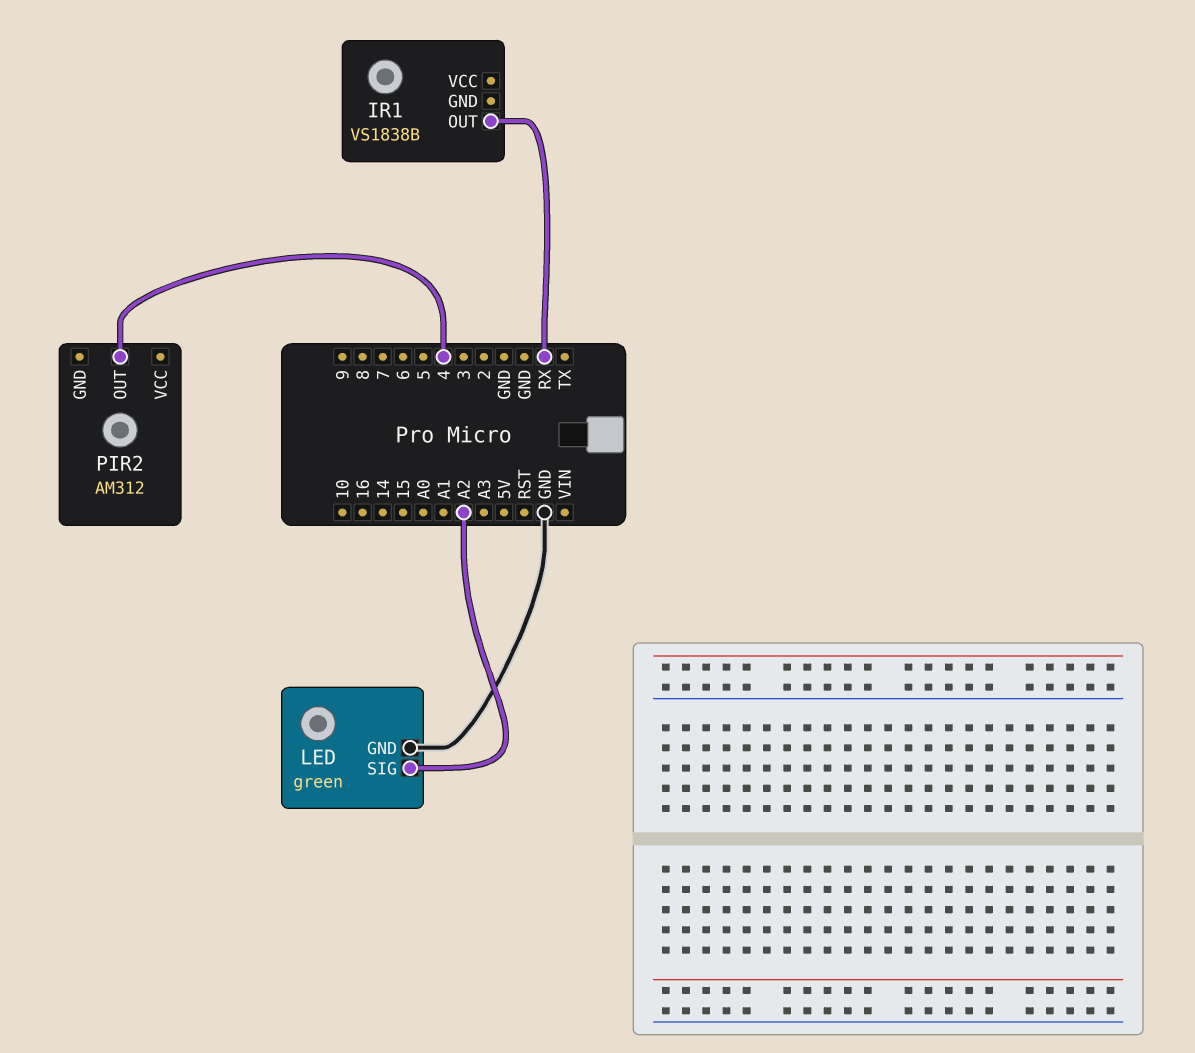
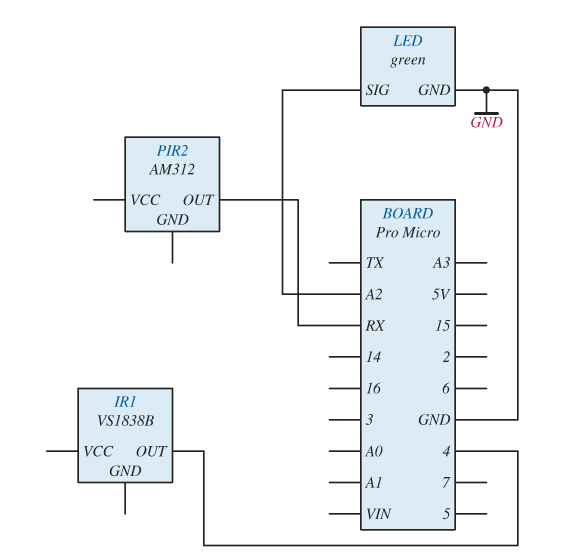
IR1 pin OUT: RX -> 4
PIR2 pin OUT: 4 -> RX

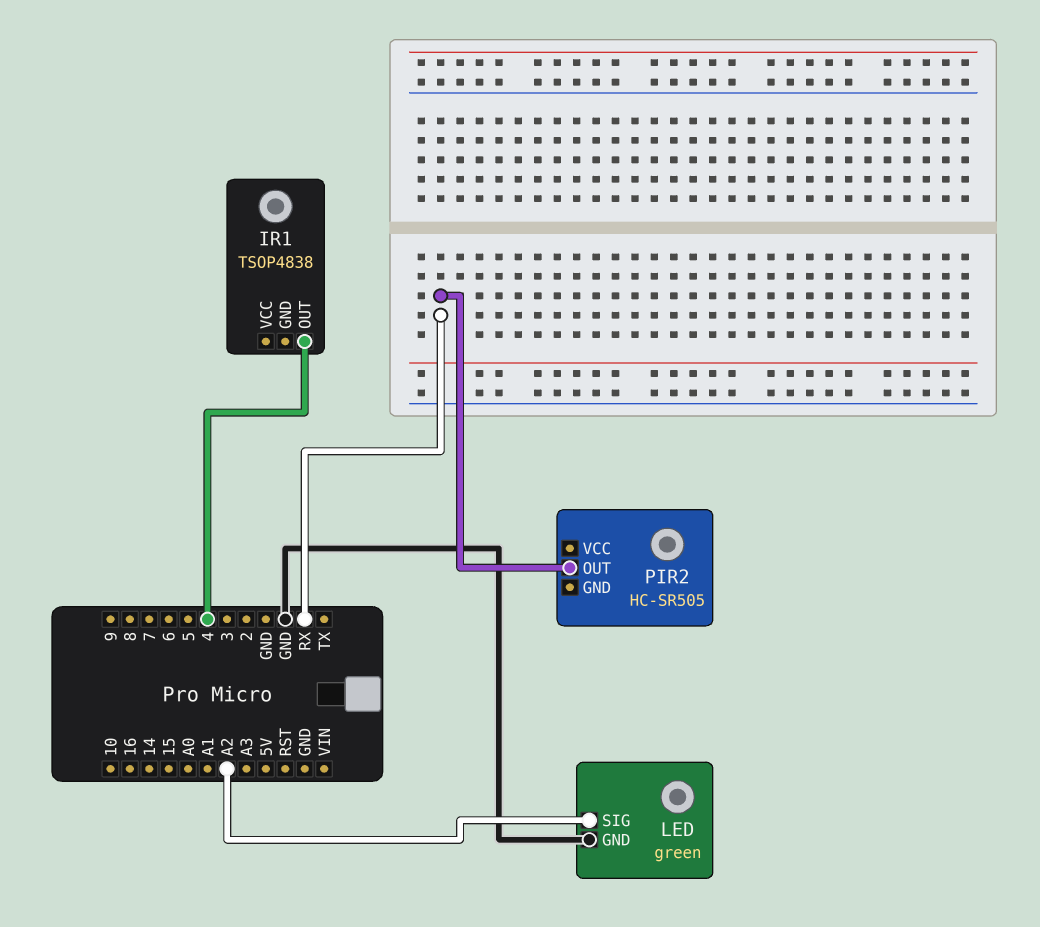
IR1: VS1838B -> TSOP4838
PIR2: AM312 -> HC-SR505

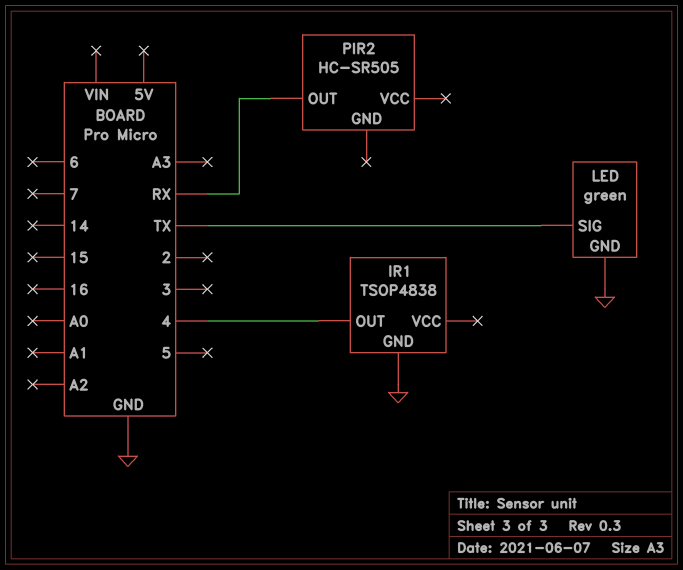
IR1 pin GND: none -> GND
LED pin SIG: A2 -> TX

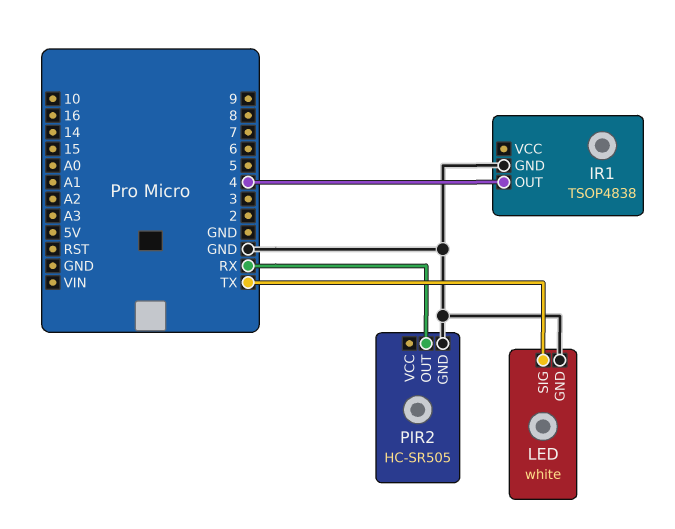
LED: green -> white
PIR2 pin GND: none -> GND

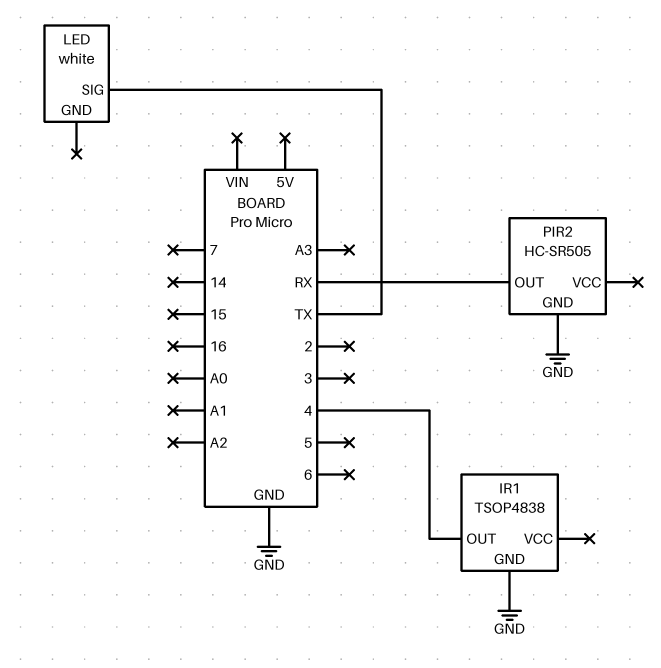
LED pin GND: GND -> none

